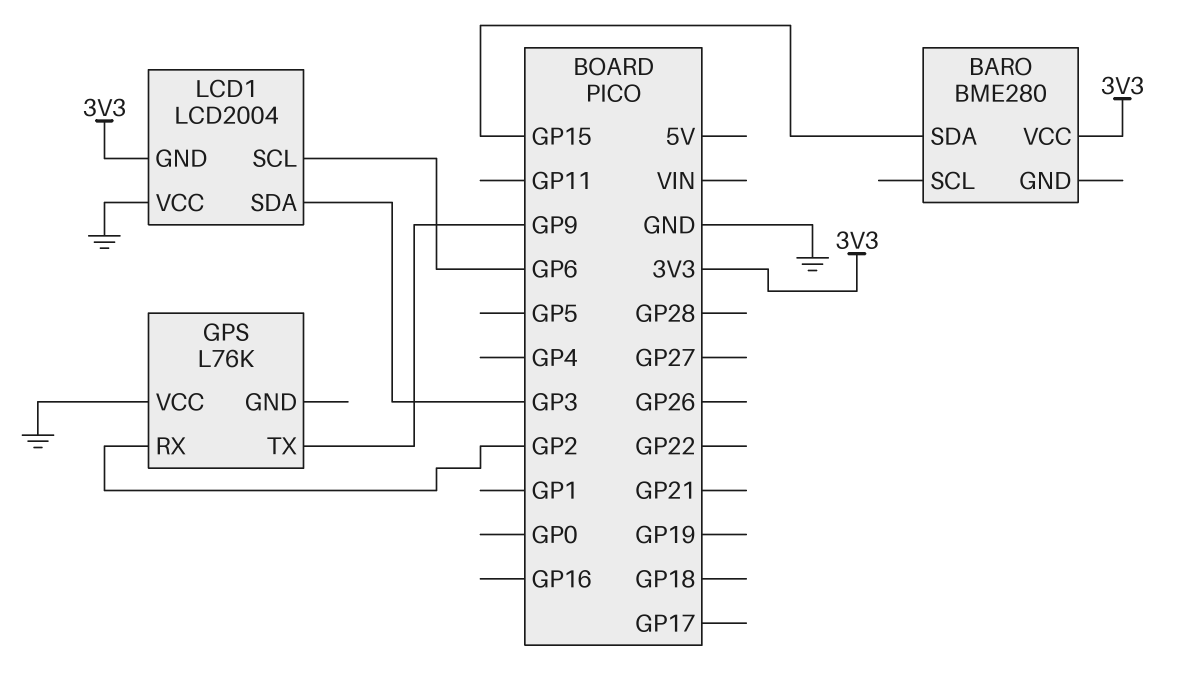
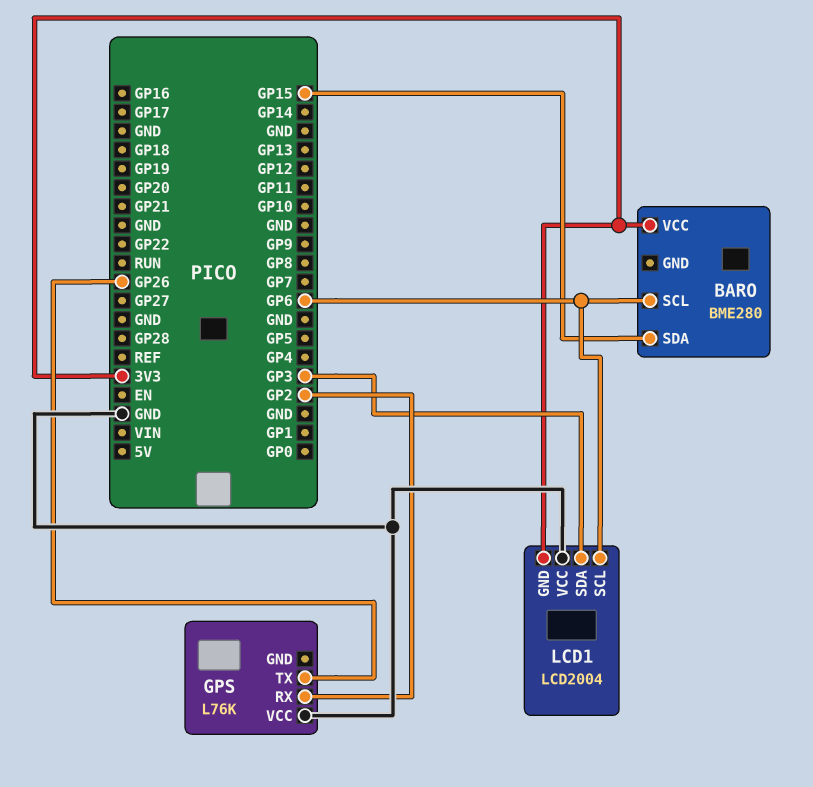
BARO pin SCL: none -> GP6
GPS pin TX: GP9 -> GP26

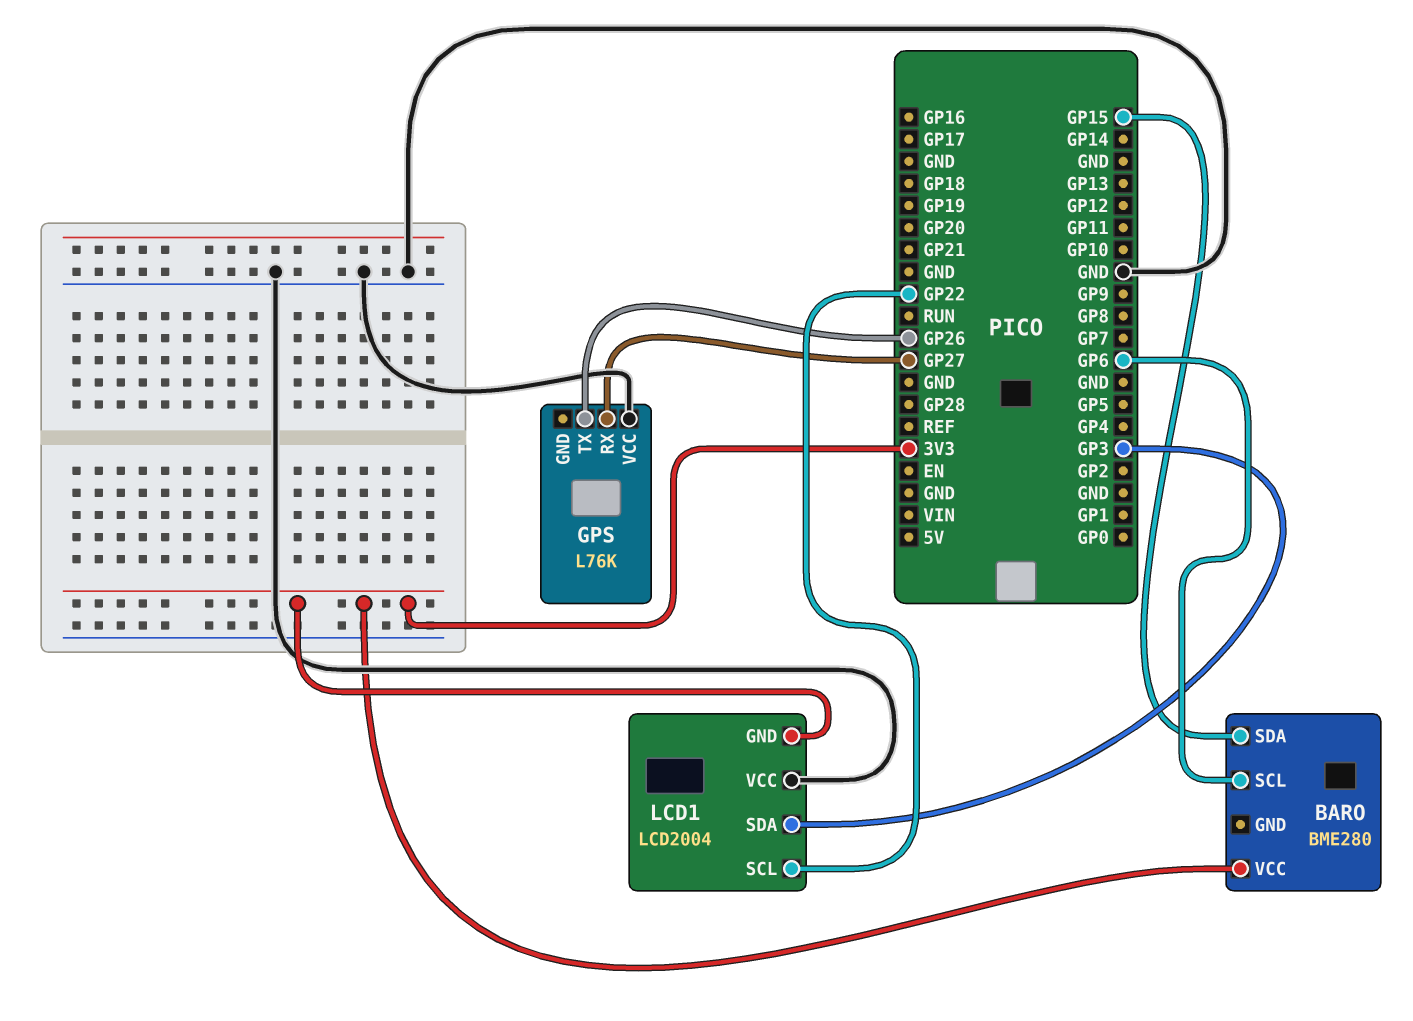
GPS pin RX: GP2 -> GP27
LCD1 pin SCL: GP6 -> GP22

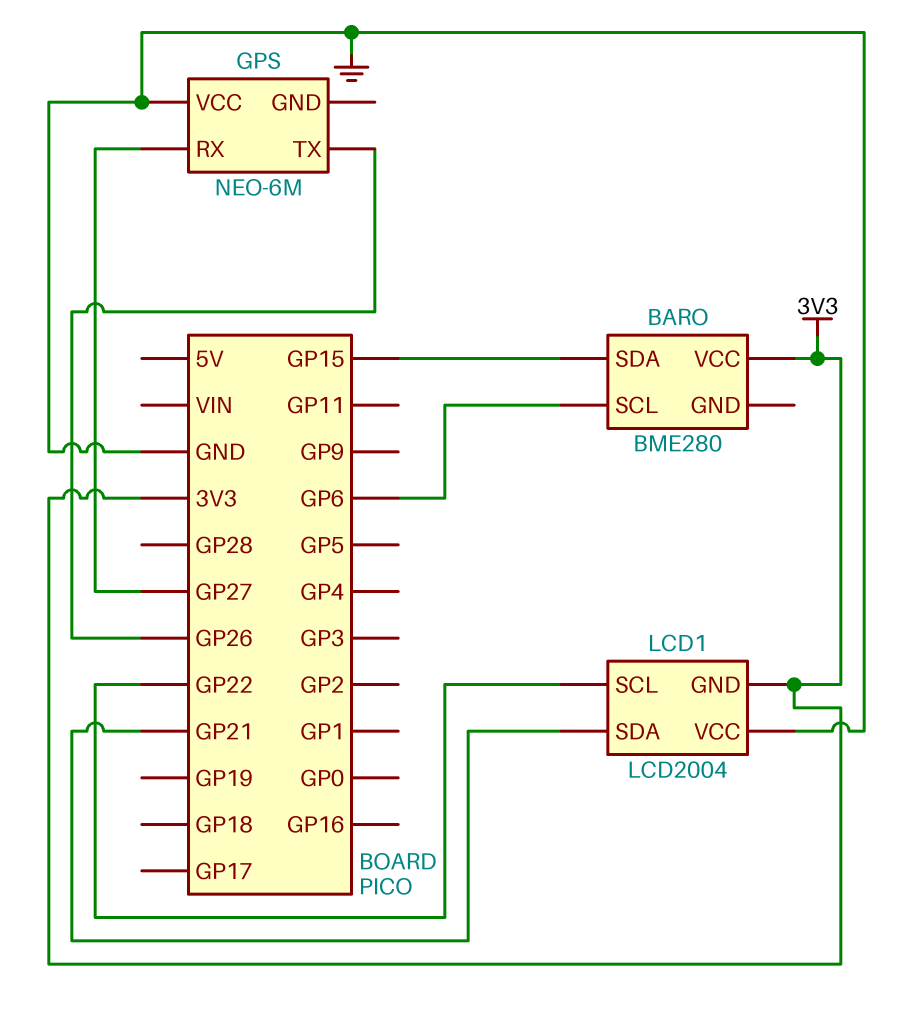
GPS: L76K -> NEO-6M
LCD1 pin SDA: GP3 -> GP21

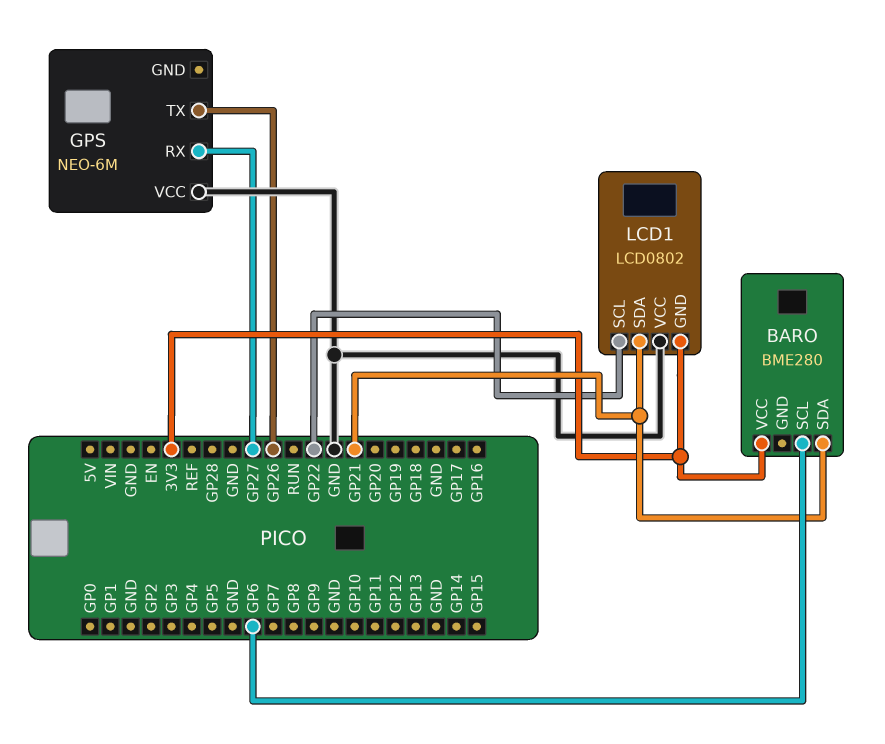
BARO pin SDA: GP15 -> GP21
LCD1: LCD2004 -> LCD0802

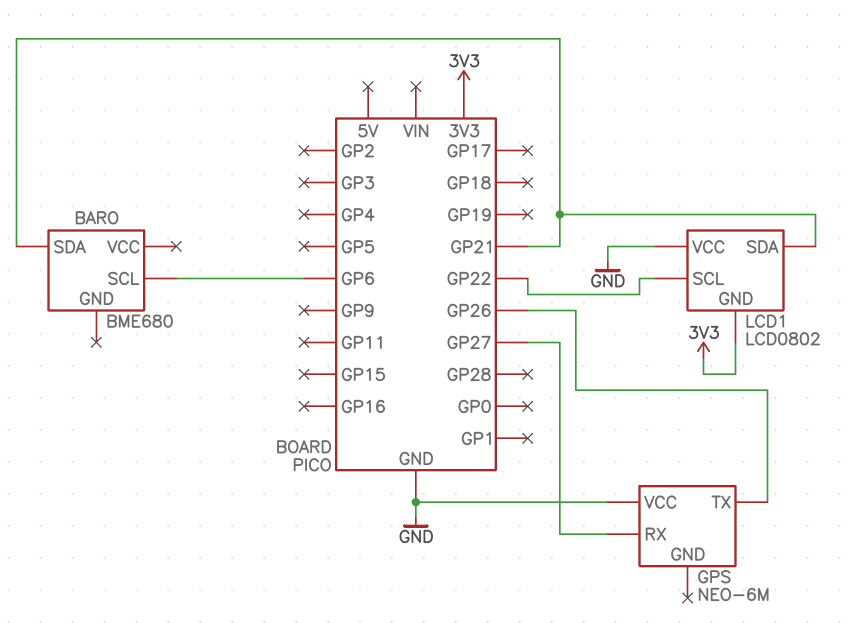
BARO: BME280 -> BME680
BARO pin VCC: 3V3 -> none

